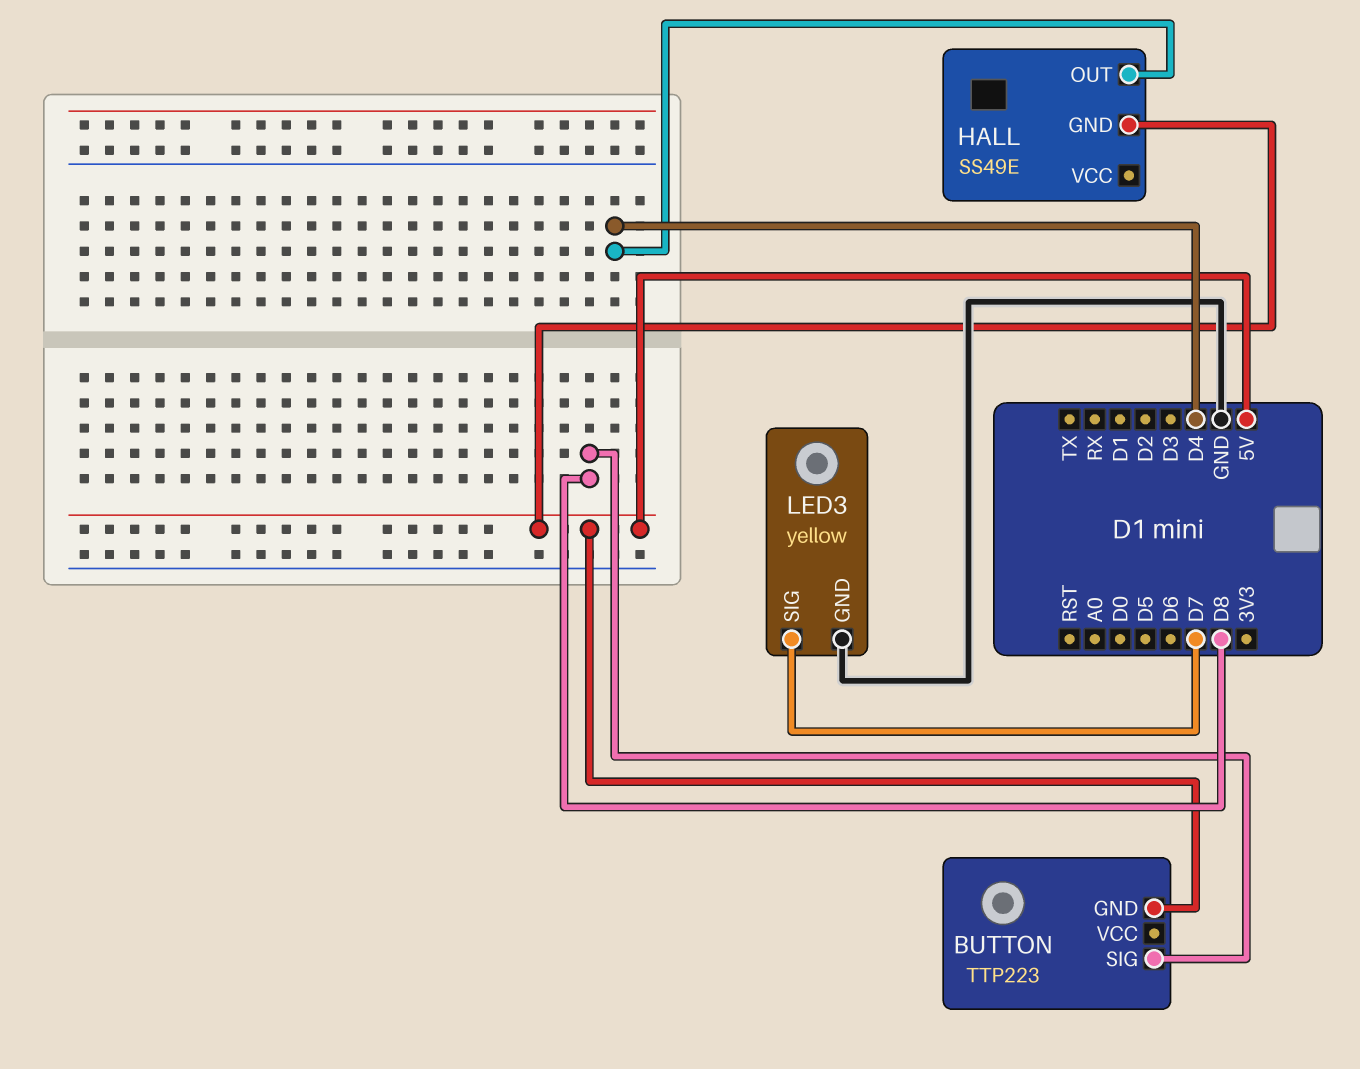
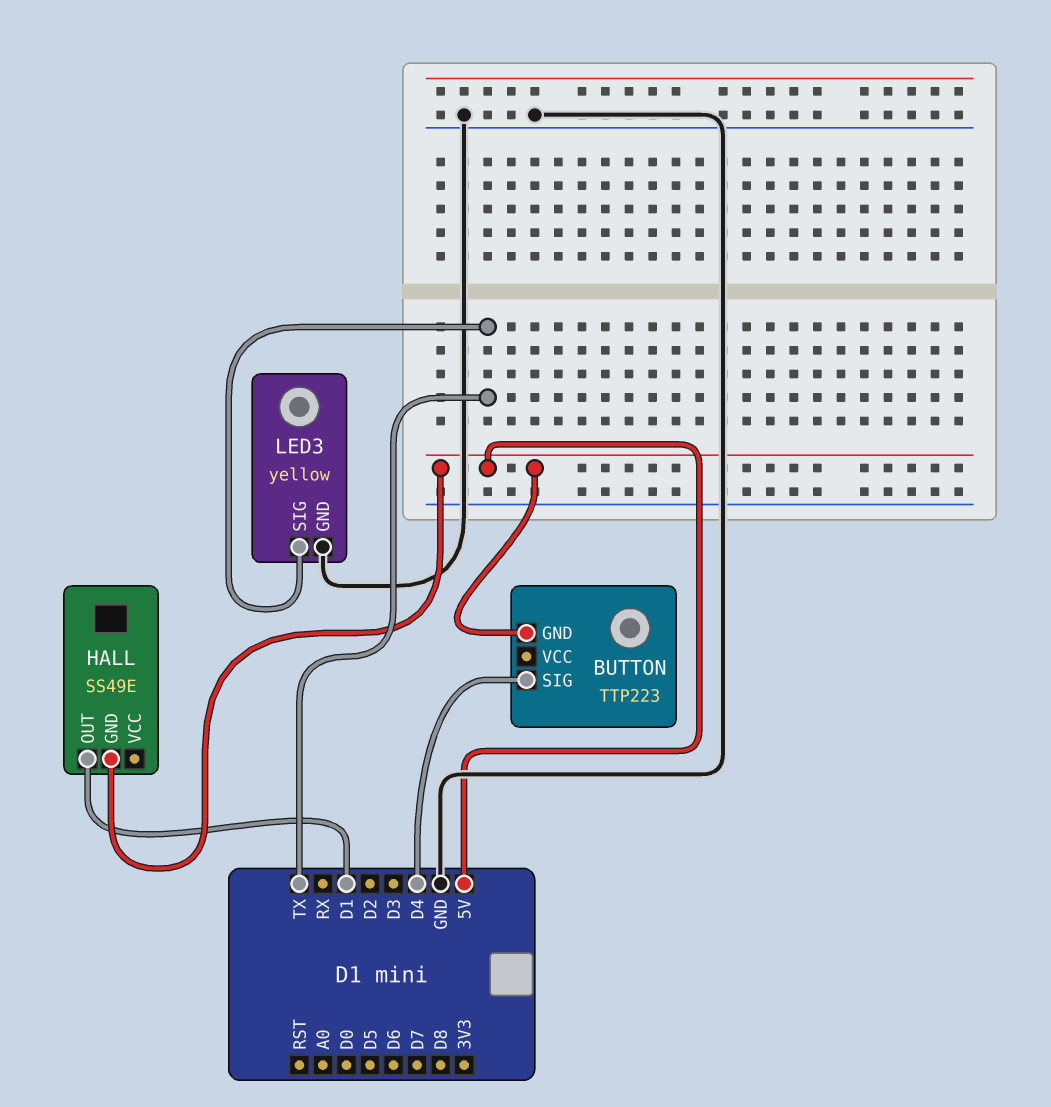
BUTTON pin SIG: D8 -> D4
HALL pin OUT: D4 -> D1
LED3 pin SIG: D7 -> TX

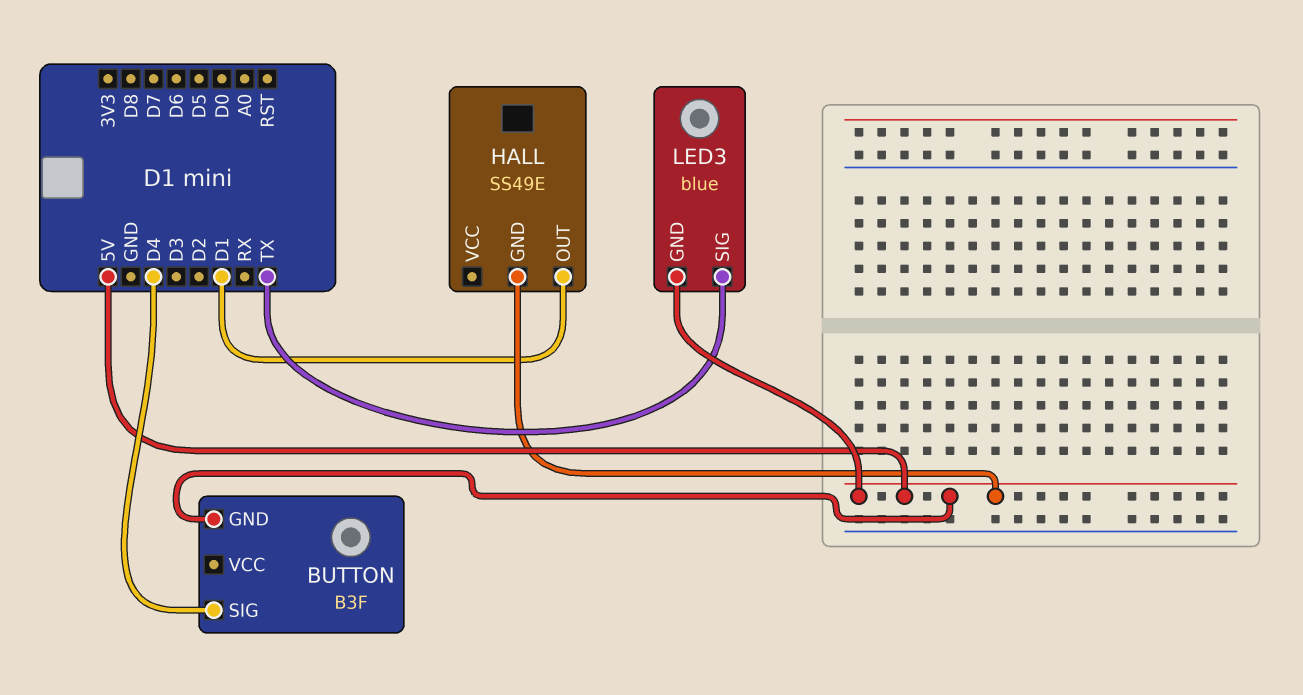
BUTTON: TTP223 -> B3F
LED3: yellow -> blue
LED3 pin GND: GND -> 5V

